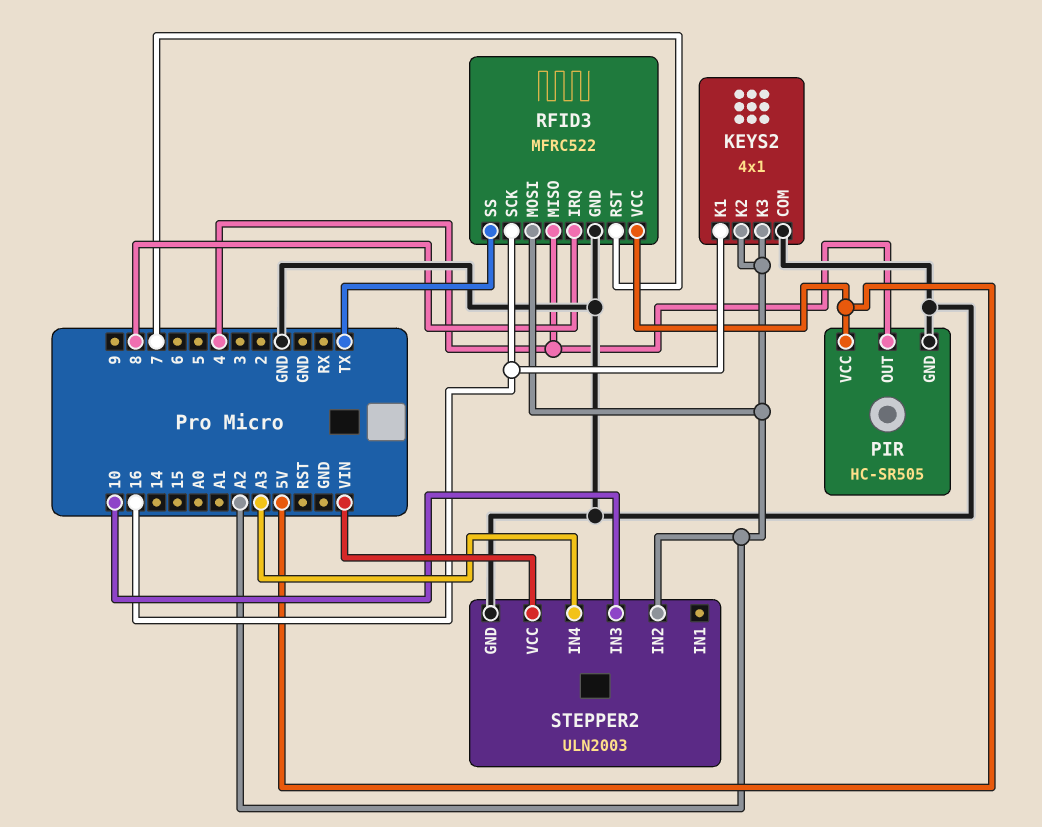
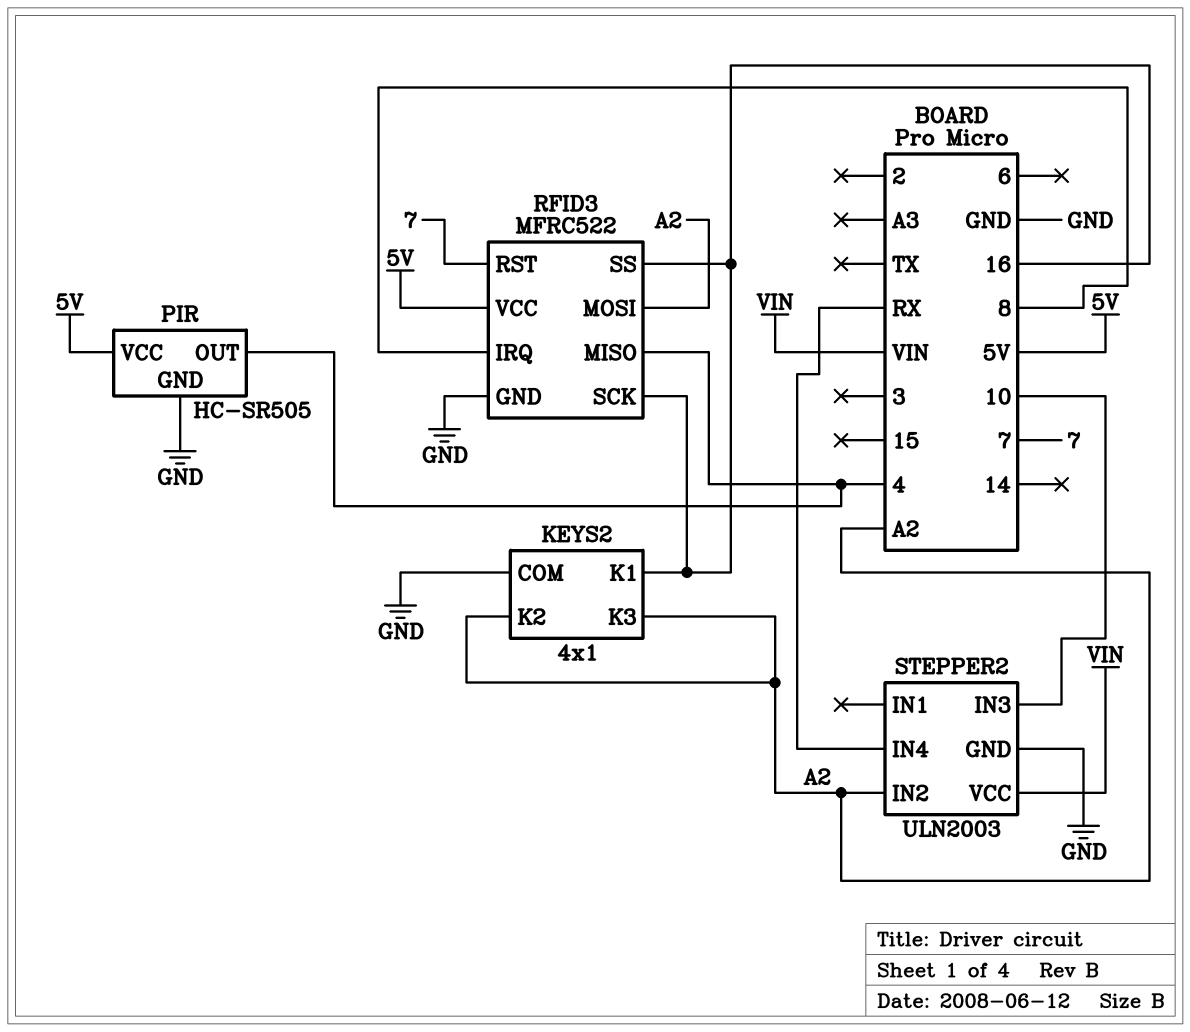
RFID3 pin SS: TX -> 16
STEPPER2 pin IN4: A3 -> RX

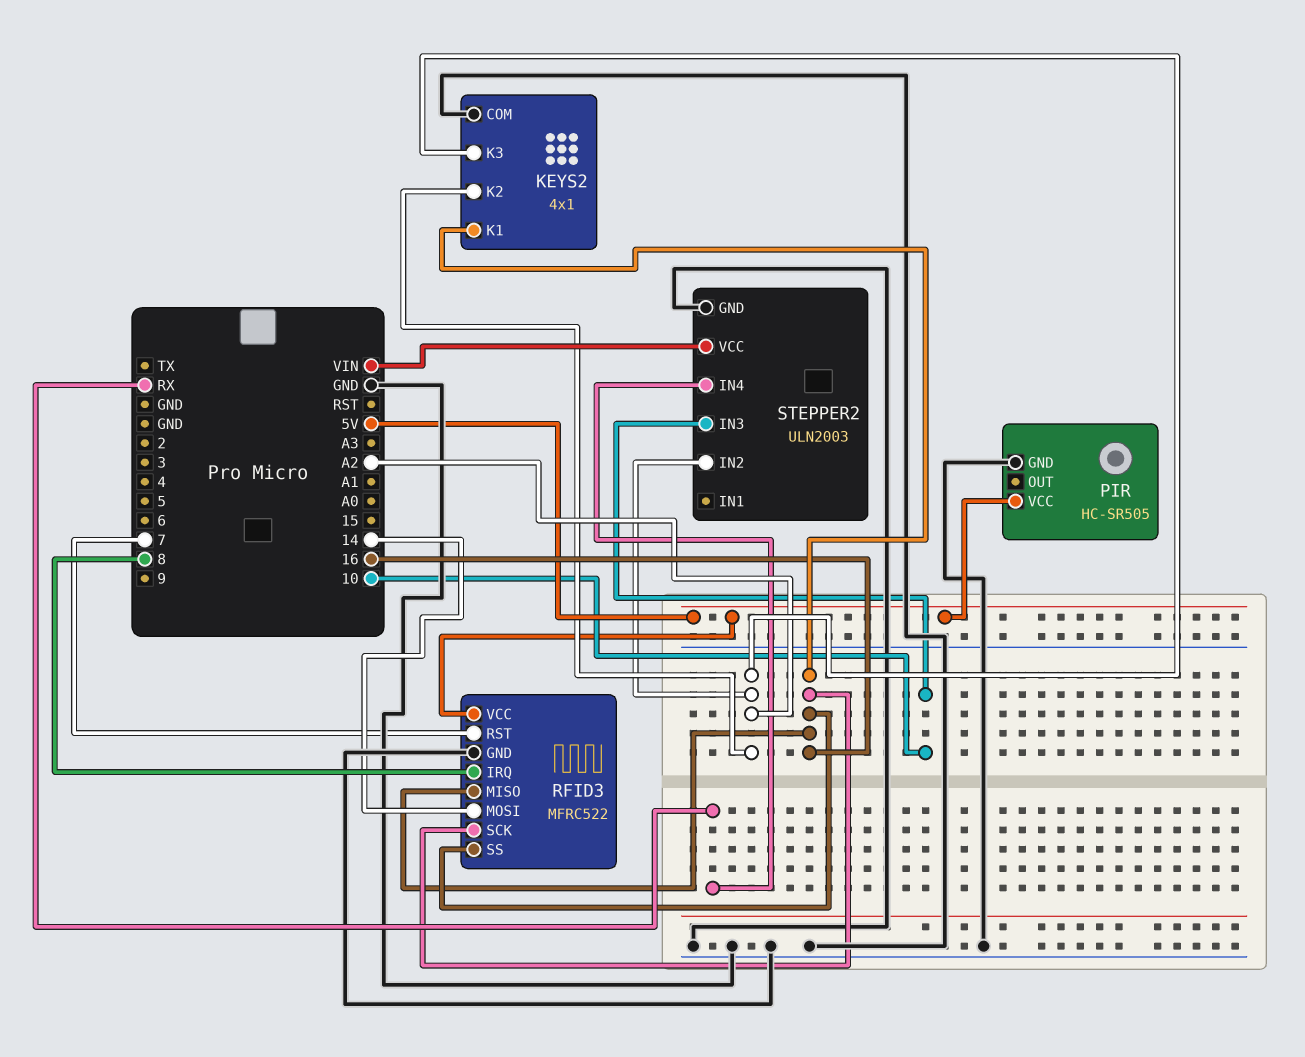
PIR pin OUT: 4 -> none
RFID3 pin MISO: 4 -> 16
RFID3 pin MOSI: A2 -> 14

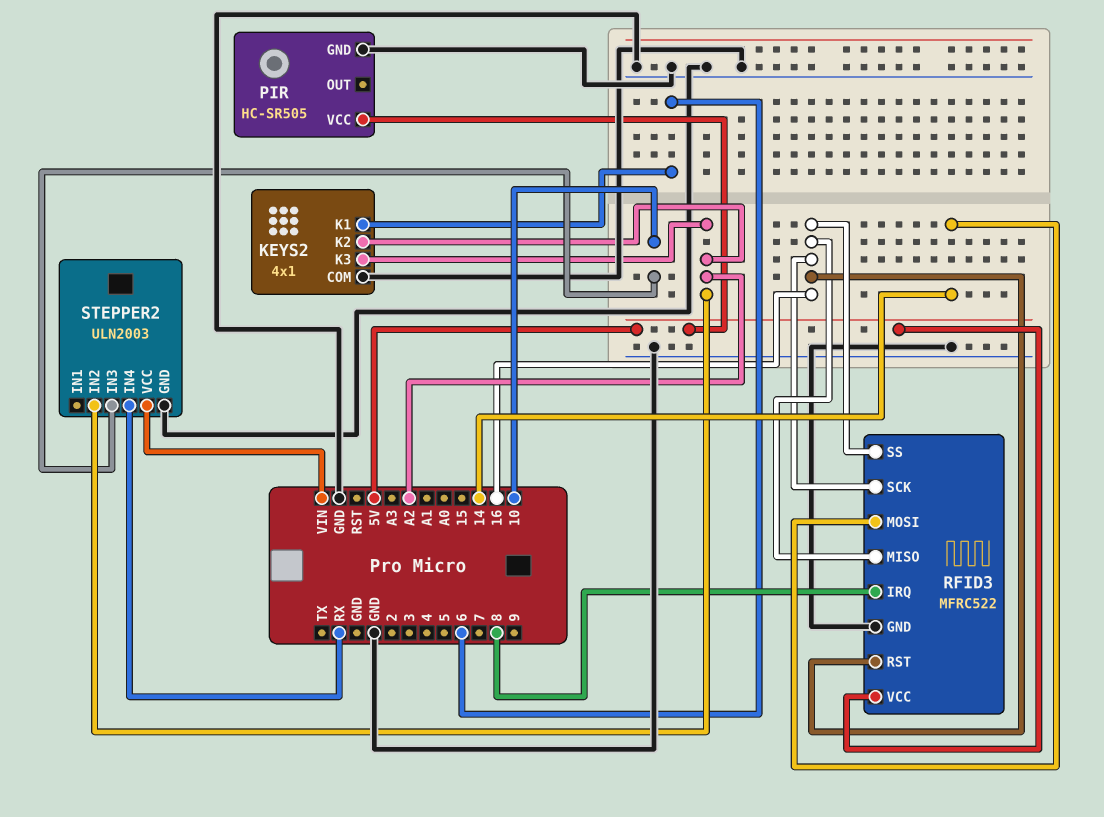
KEYS2 pin K1: 16 -> 6
RFID3 pin RST: 7 -> 16

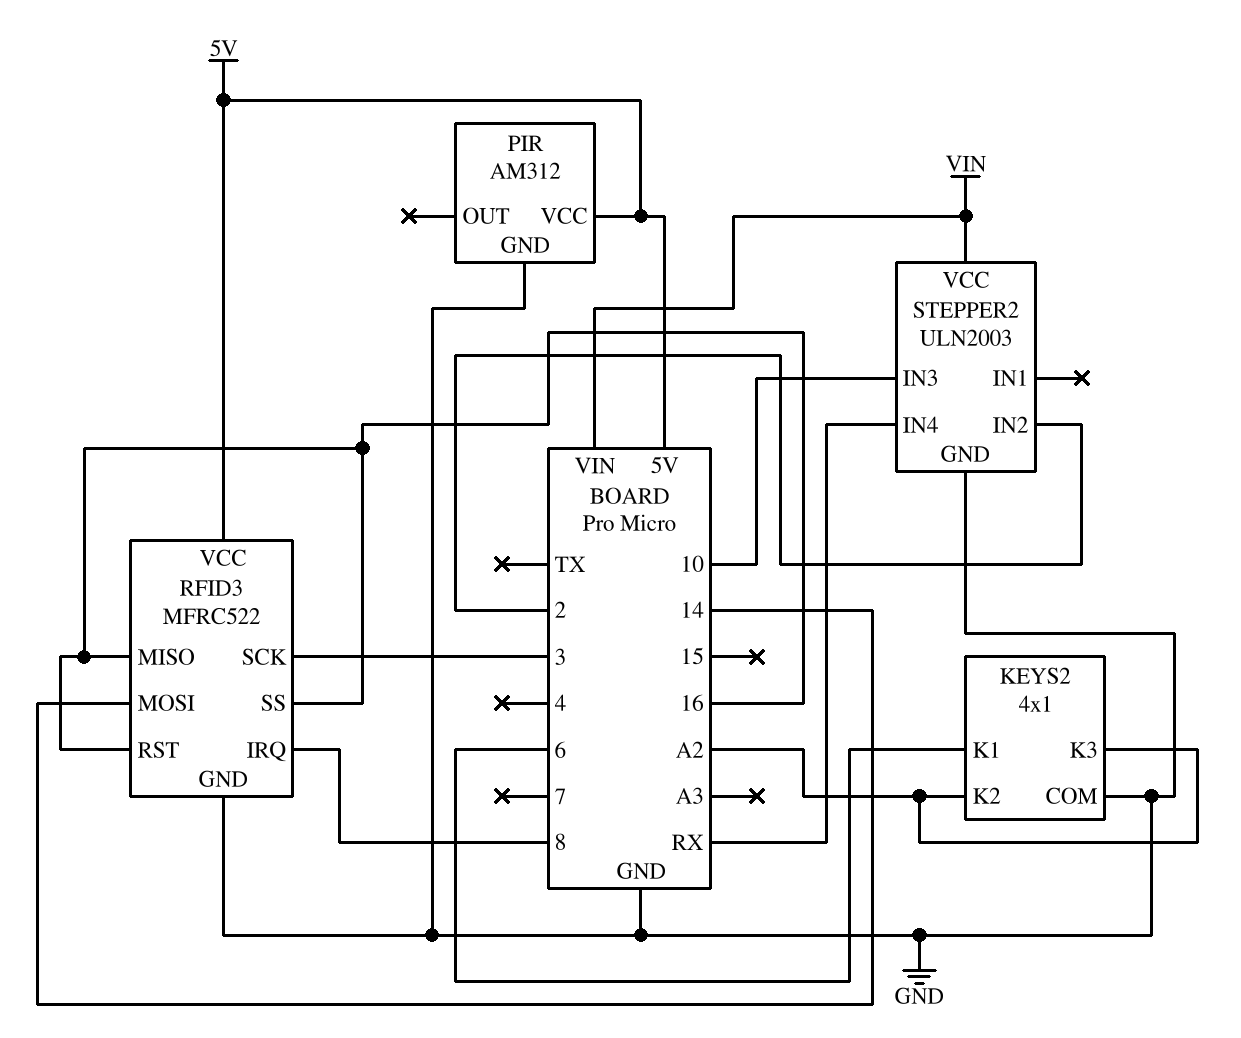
PIR: HC-SR505 -> AM312
RFID3 pin SCK: 16 -> 3
STEPPER2 pin IN2: A2 -> 2

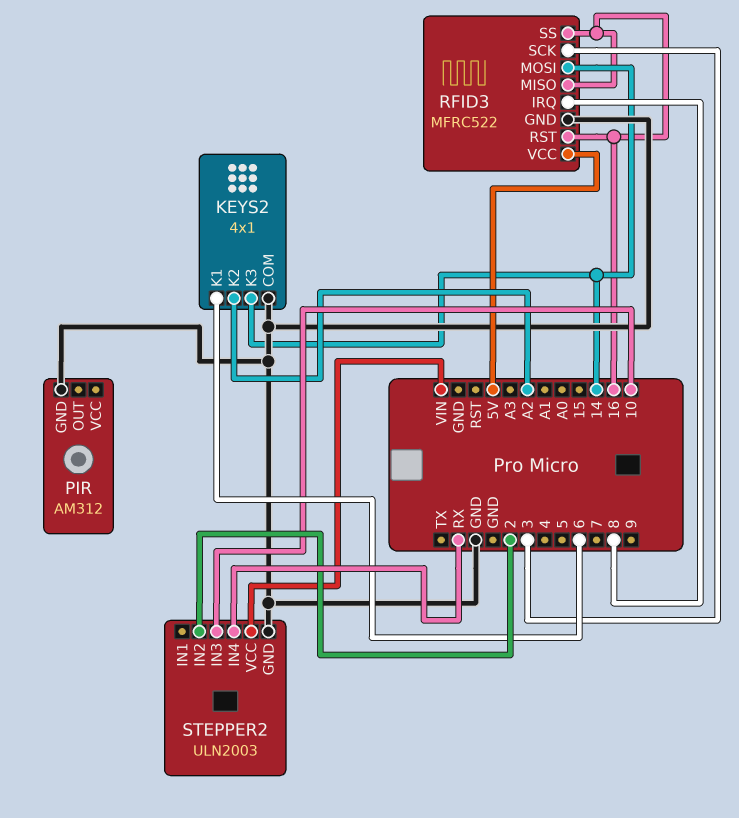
KEYS2 pin K3: A2 -> 14
PIR pin VCC: 5V -> none

